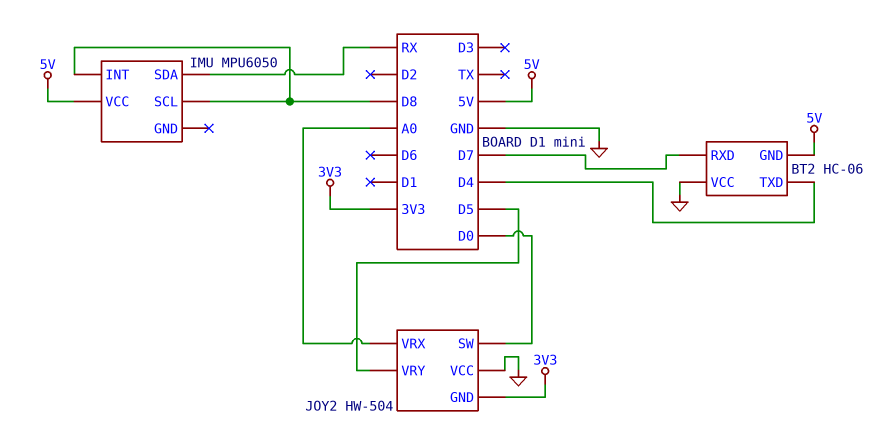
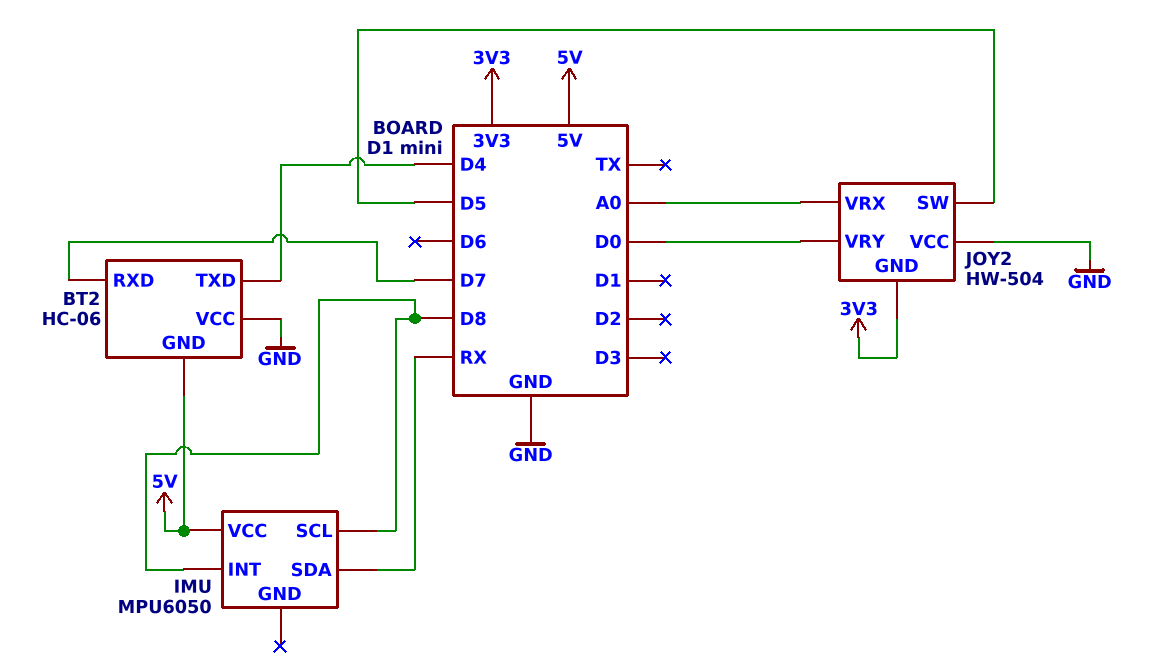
JOY2 pin SW: D0 -> D5
JOY2 pin VRY: D5 -> D0

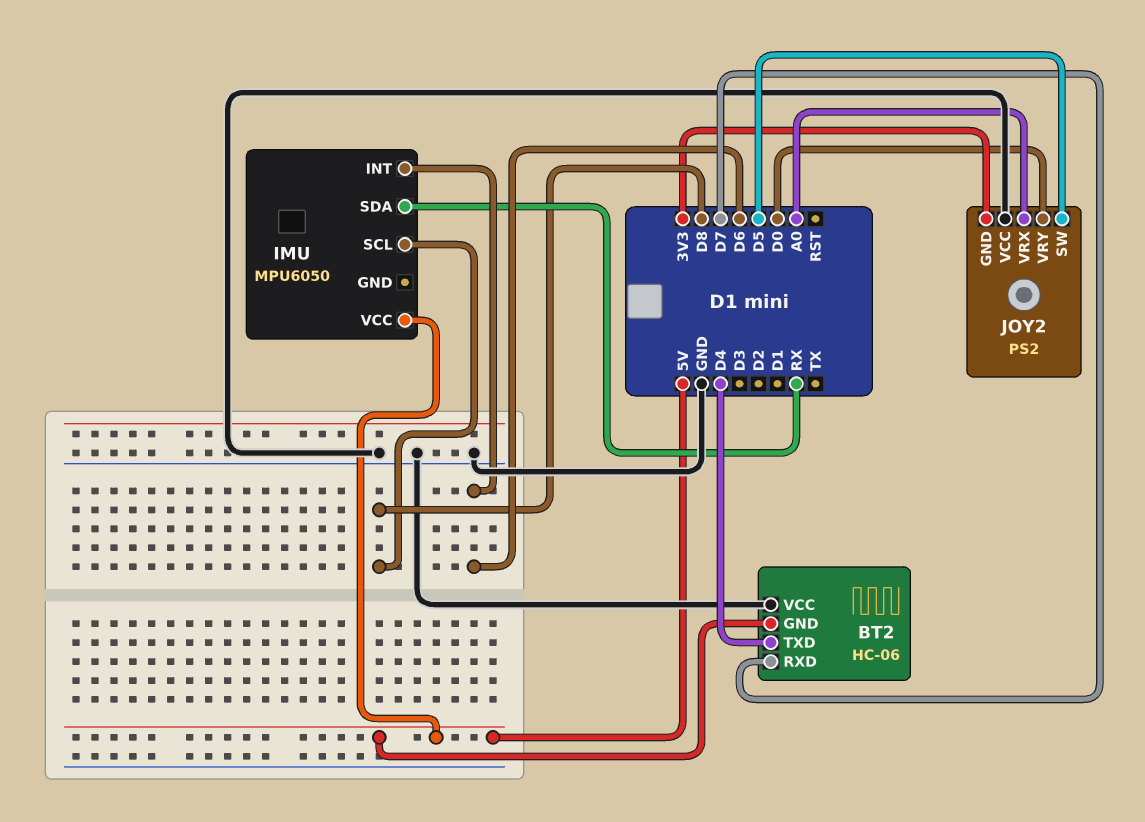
IMU pin INT: D8 -> D6
JOY2: HW-504 -> PS2

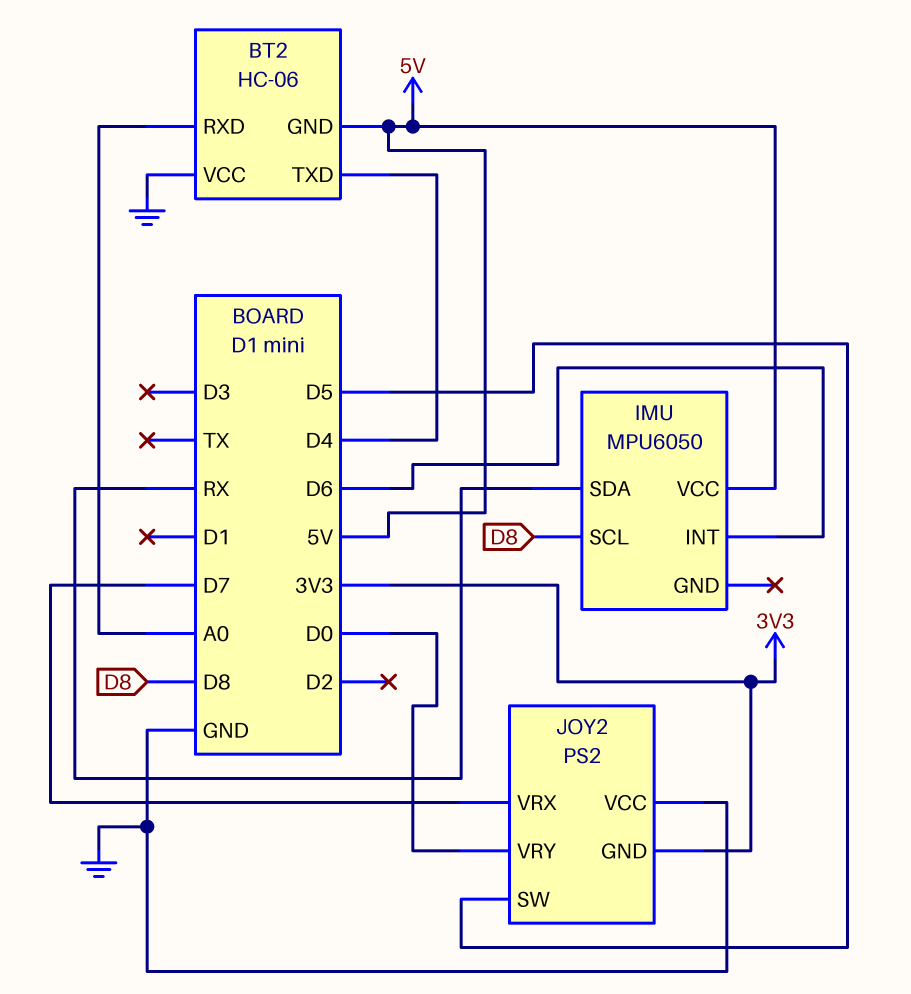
BT2 pin RXD: D7 -> A0
JOY2 pin VRX: A0 -> D7

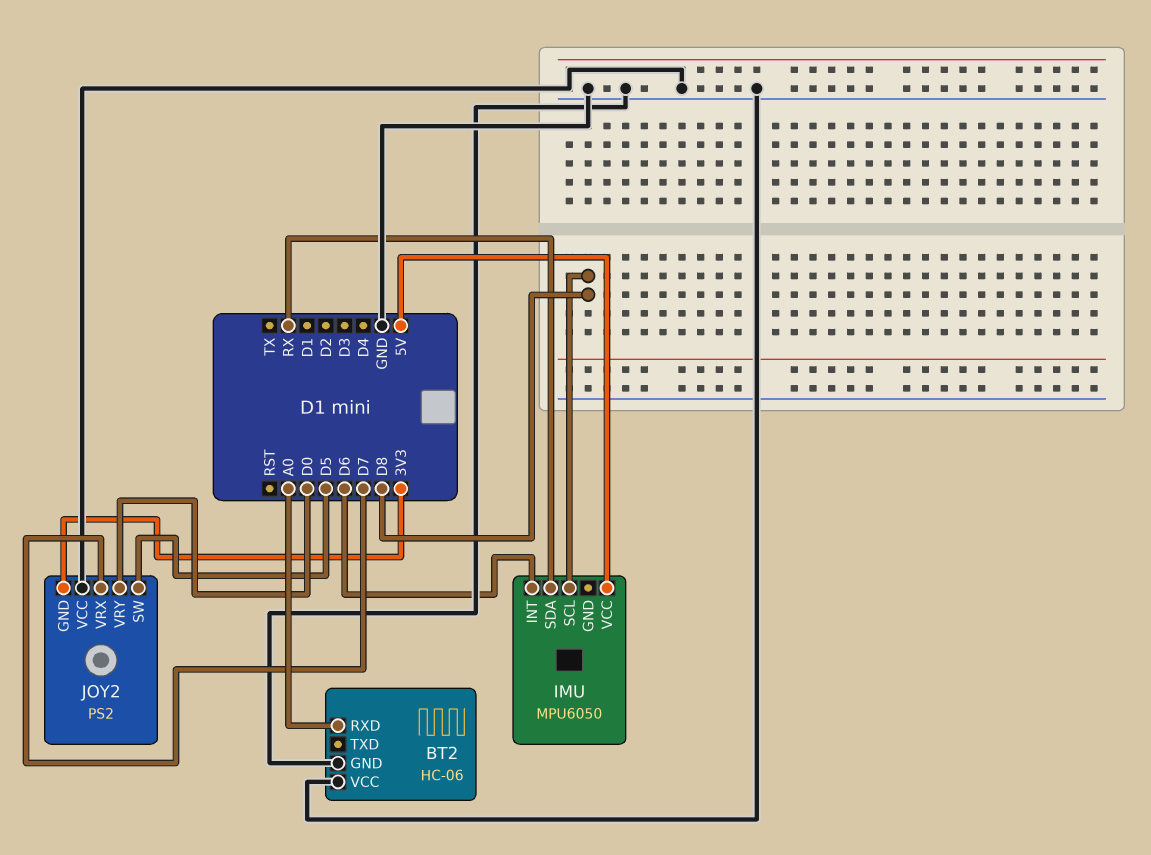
BT2 pin GND: 5V -> GND
BT2 pin TXD: D4 -> none

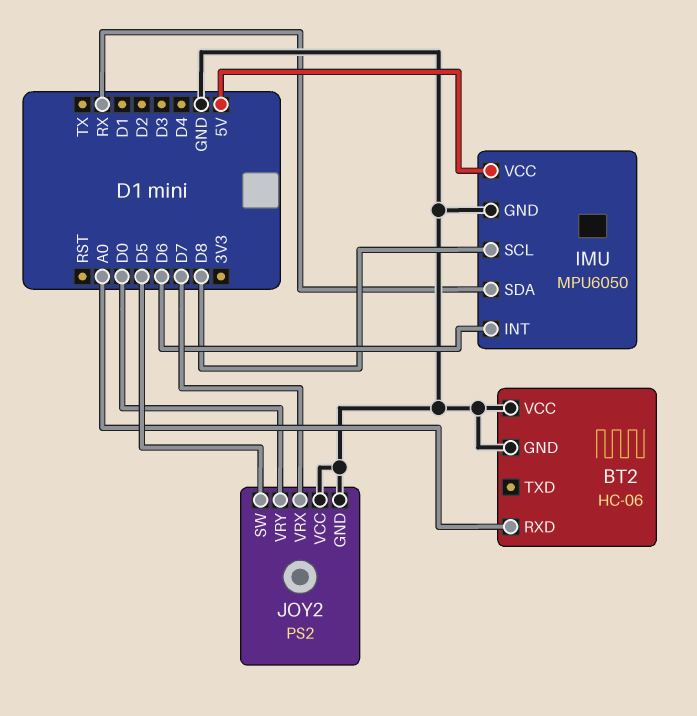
IMU pin GND: none -> GND
JOY2 pin GND: 3V3 -> GND

